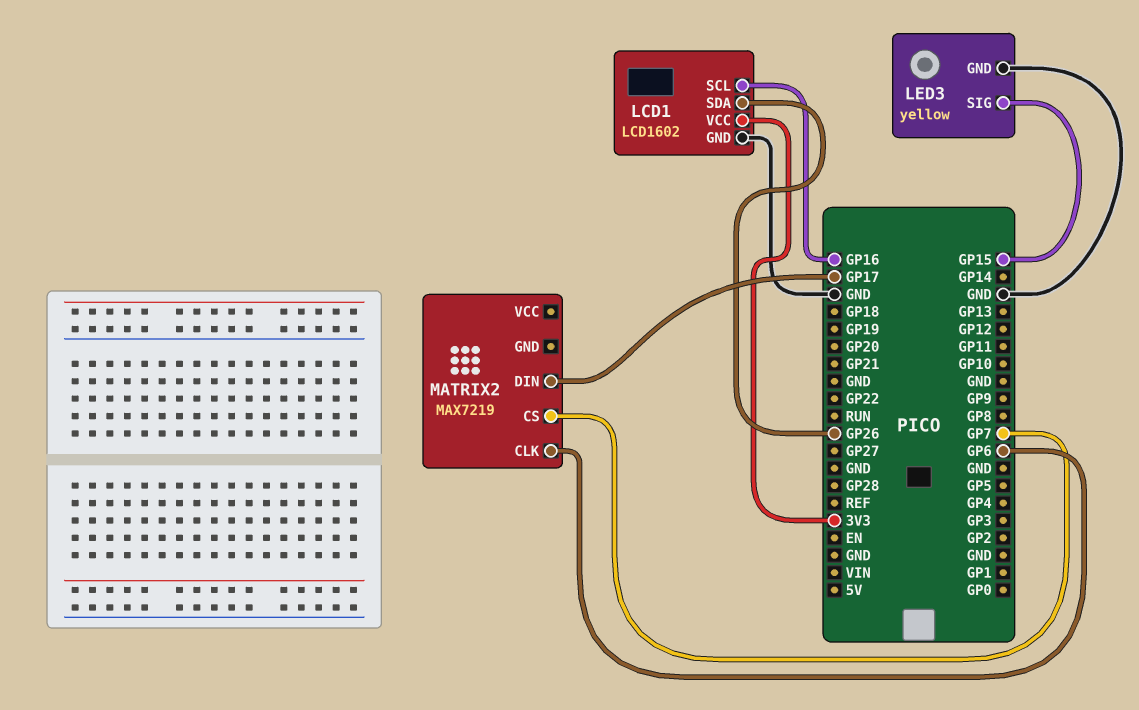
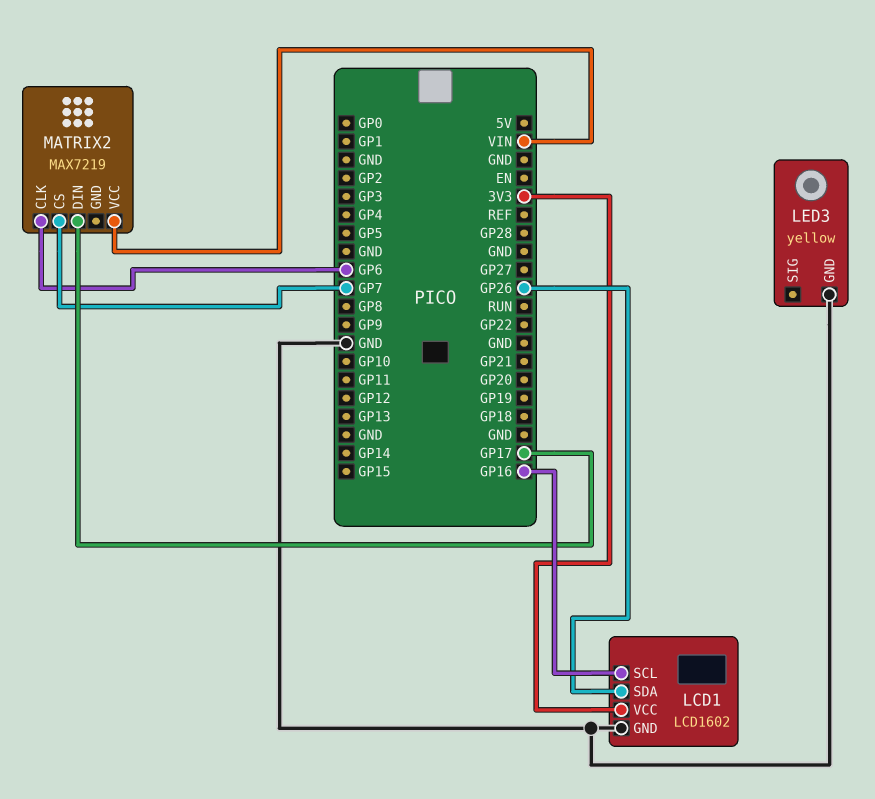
LED3 pin SIG: GP15 -> none
MATRIX2 pin VCC: none -> VIN

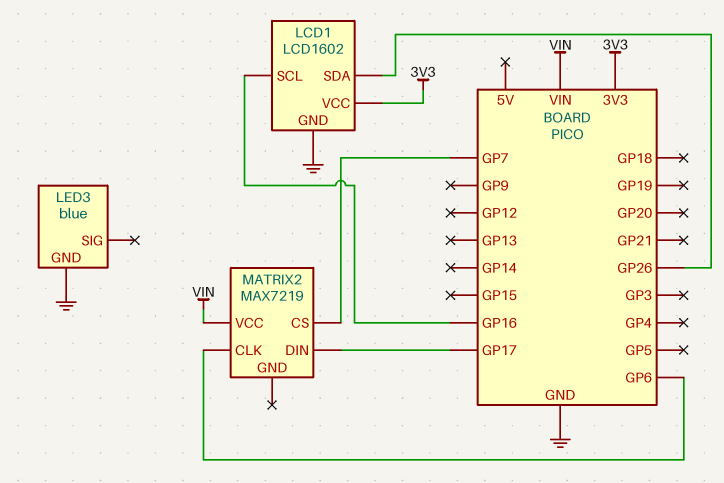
LED3: yellow -> blue

